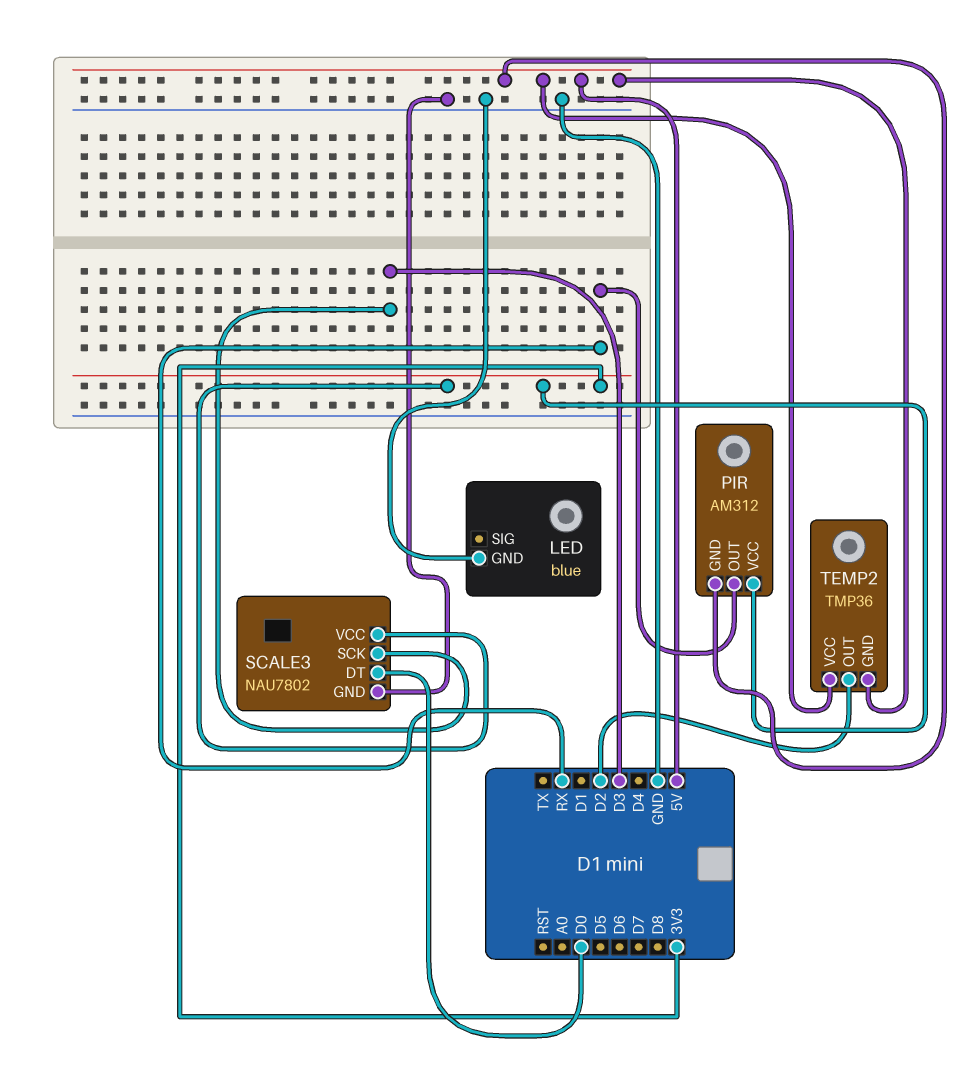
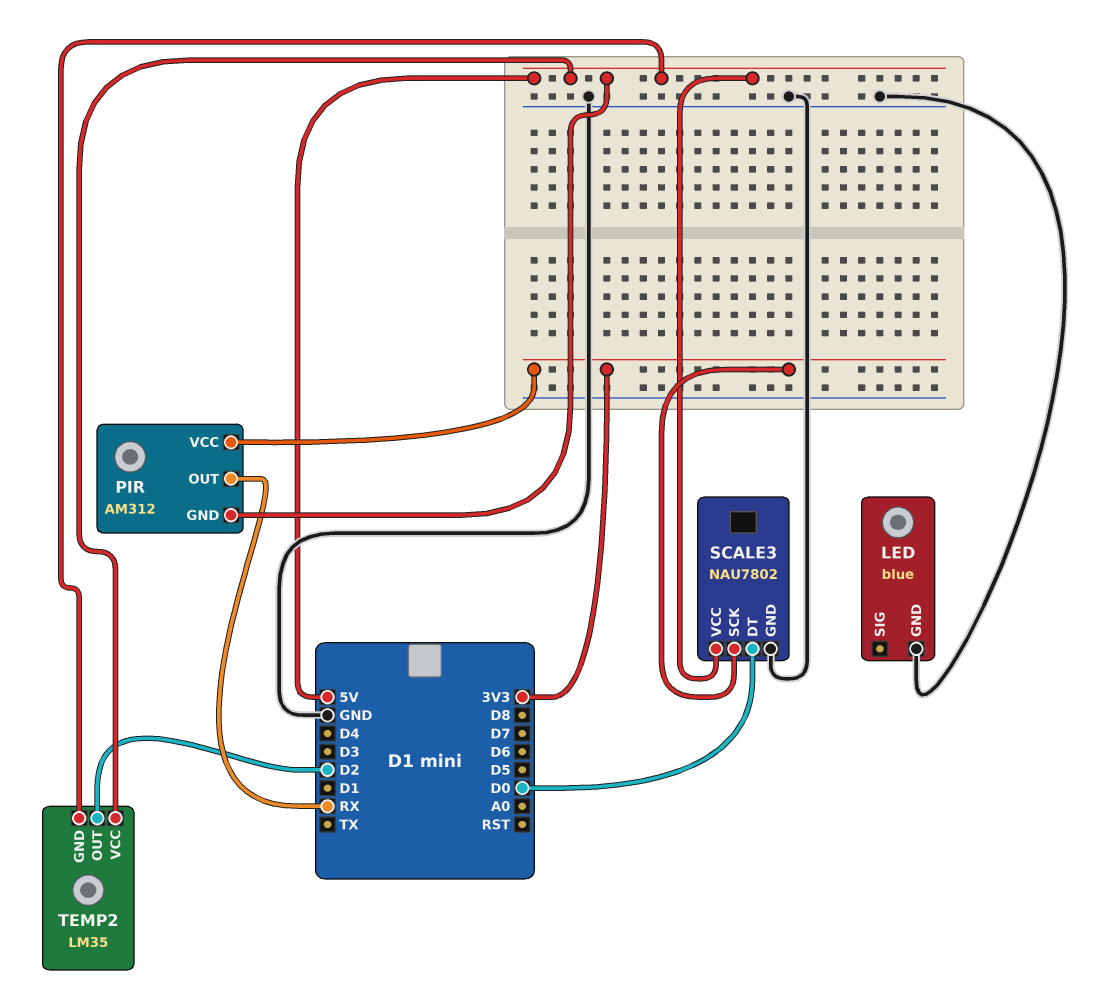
SCALE3 pin SCK: D3 -> 3V3
SCALE3 pin VCC: 3V3 -> 5V
TEMP2: TMP36 -> LM35

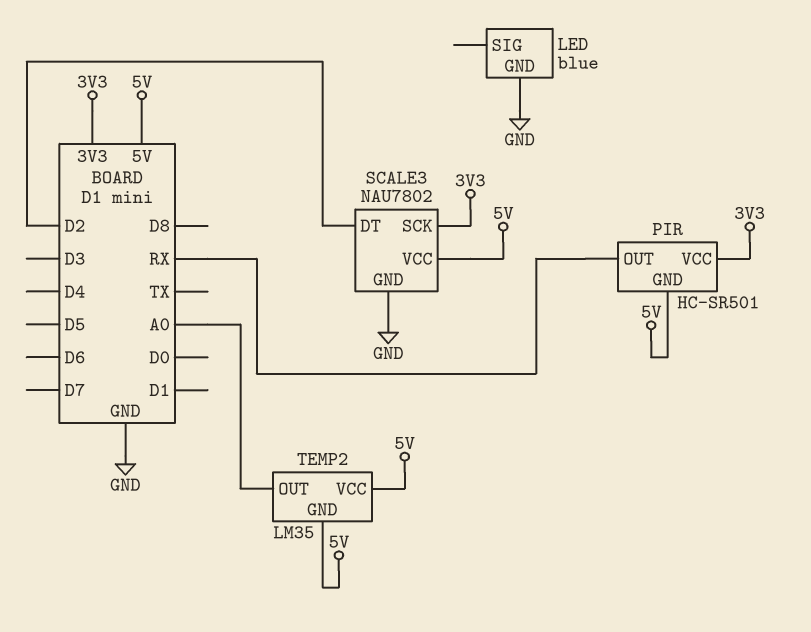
PIR: AM312 -> HC-SR501
SCALE3 pin DT: D0 -> D2
TEMP2 pin OUT: D2 -> A0

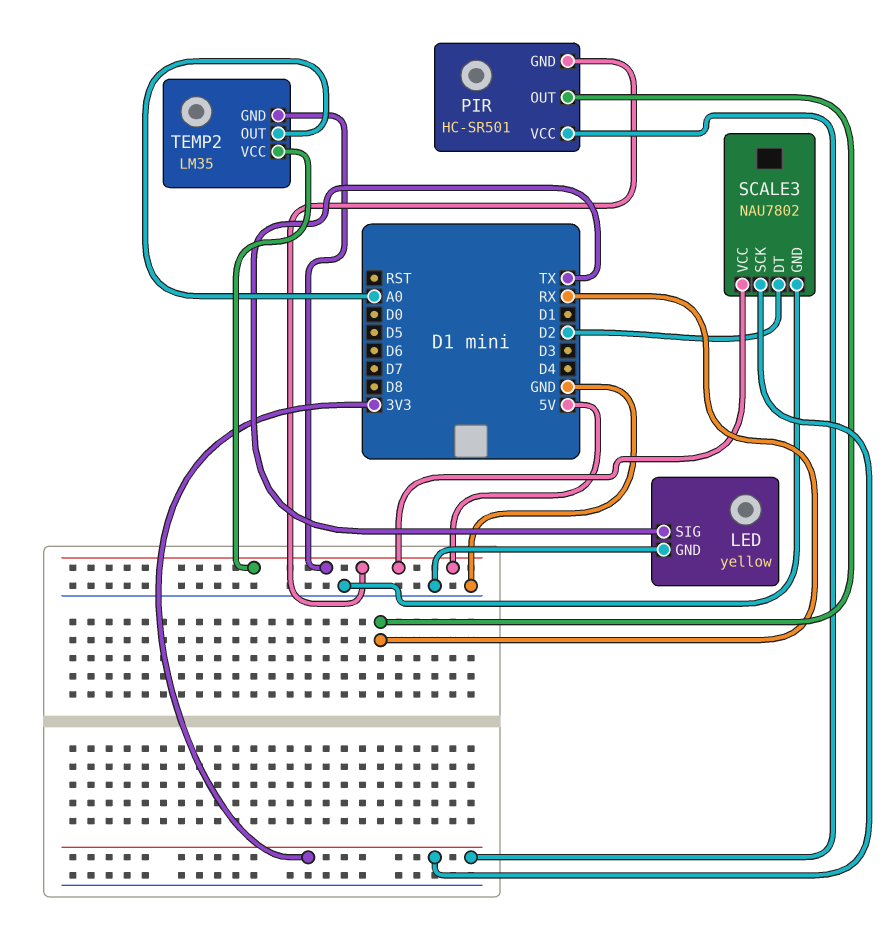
LED: blue -> yellow
LED pin SIG: none -> TX

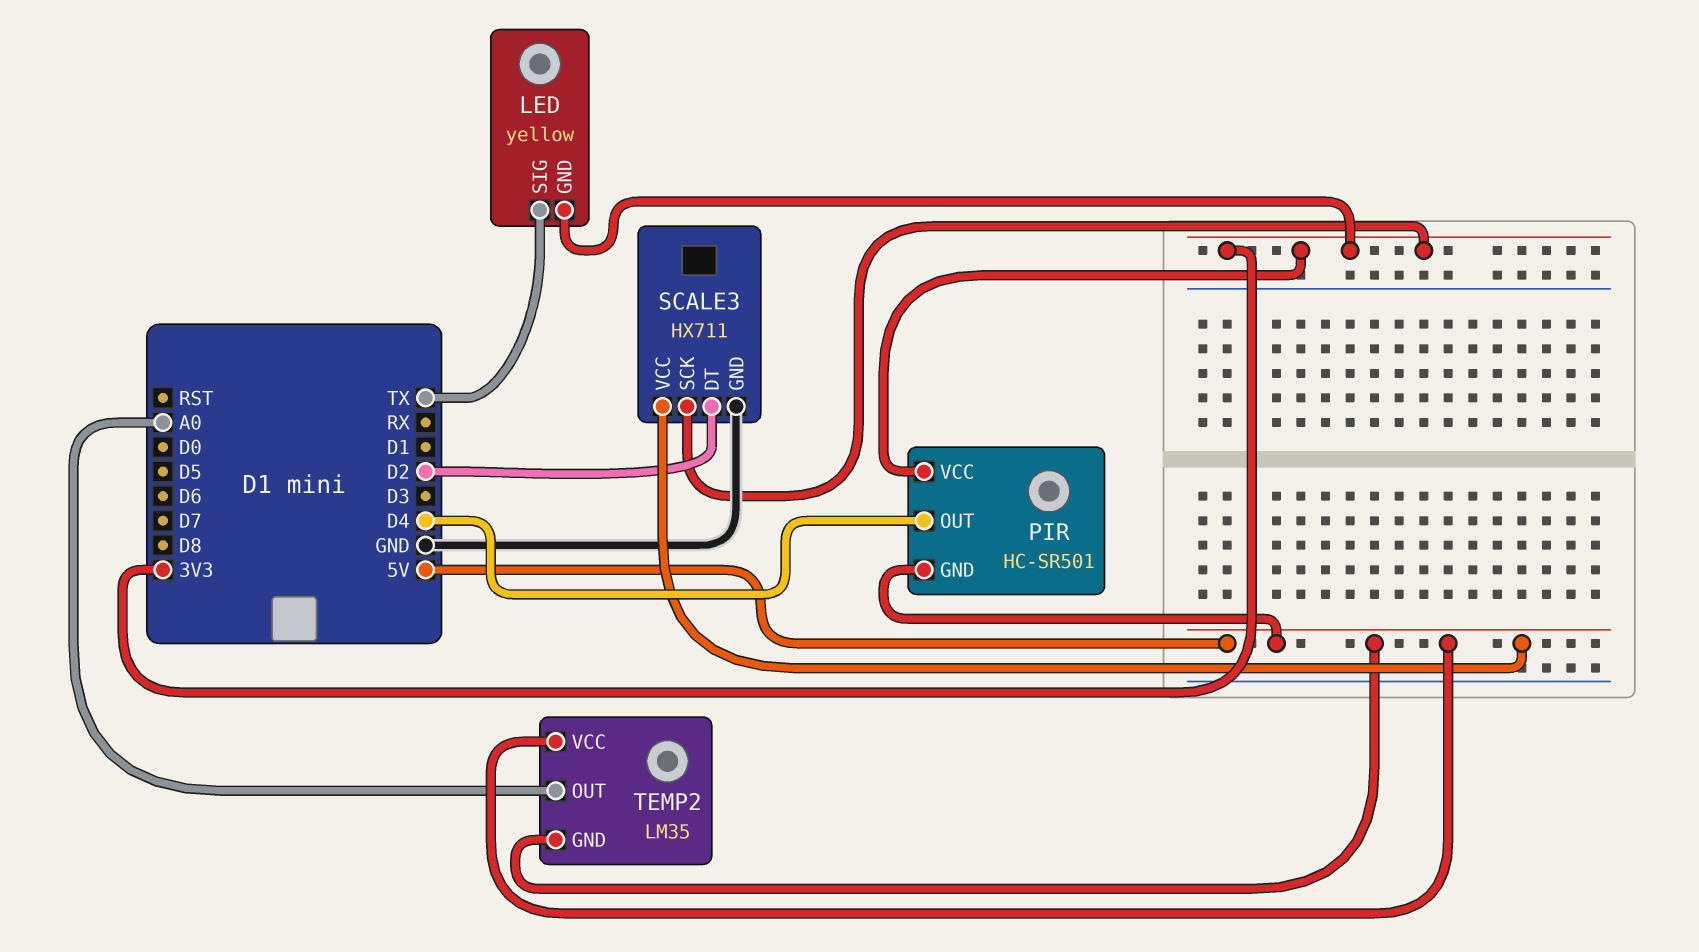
LED pin GND: GND -> 3V3
PIR pin OUT: RX -> D4
SCALE3: NAU7802 -> HX711

